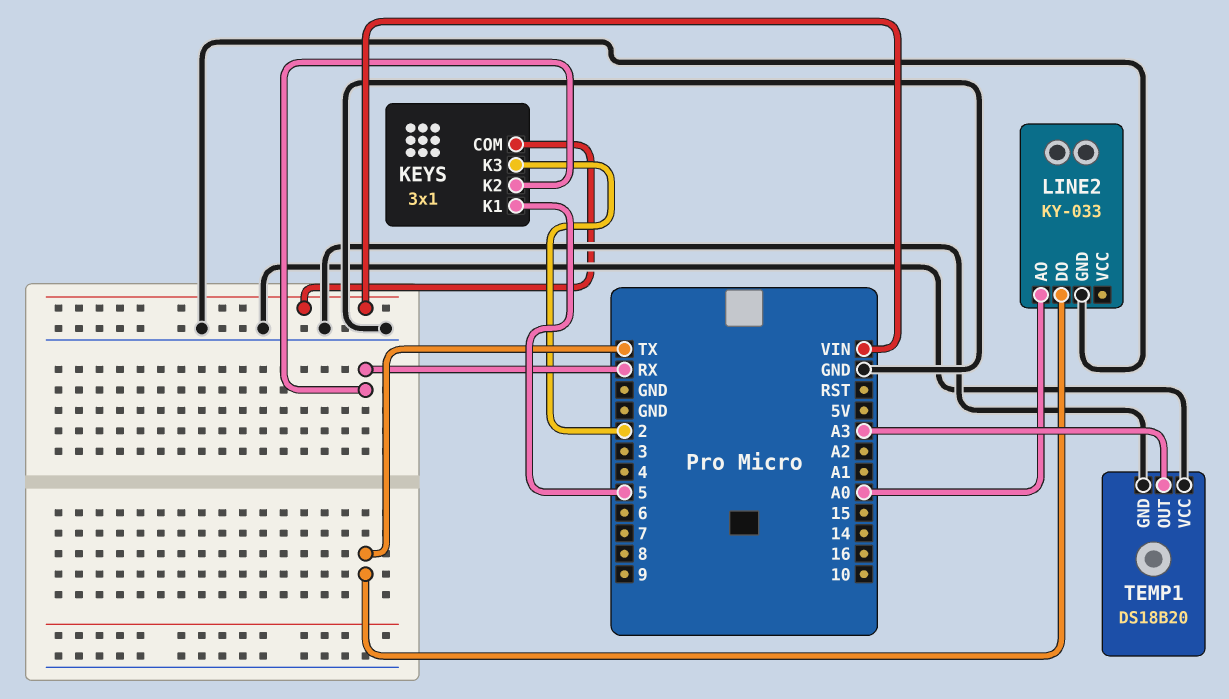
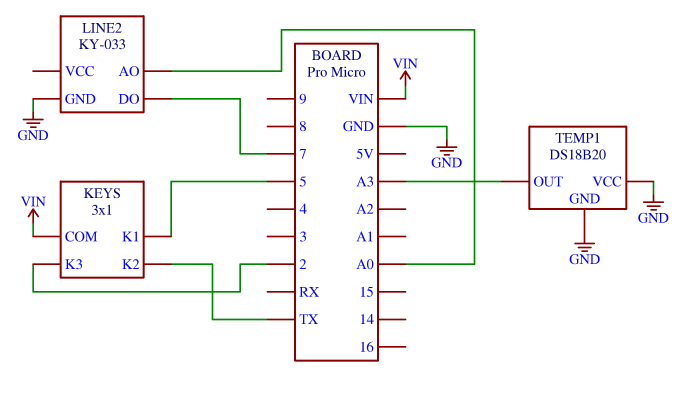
KEYS pin K2: RX -> TX
LINE2 pin DO: TX -> 7

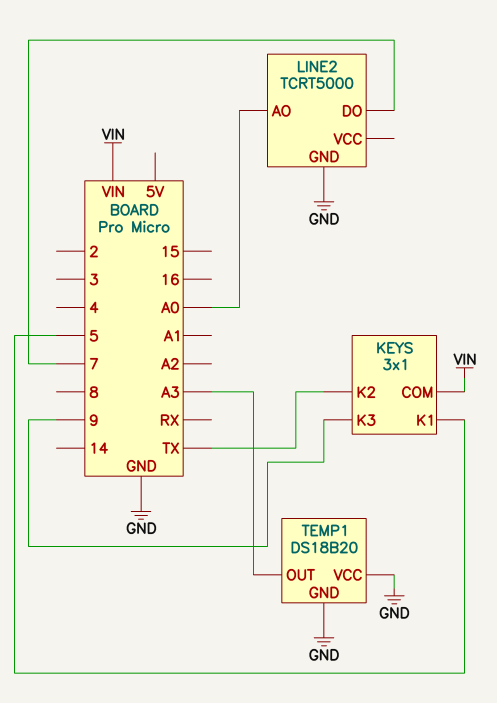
KEYS pin K3: 2 -> 9
LINE2: KY-033 -> TCRT5000

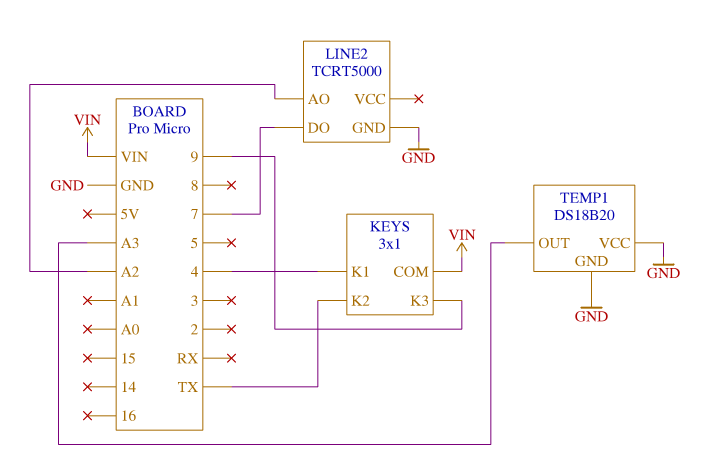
KEYS pin K1: 5 -> 4
LINE2 pin AO: A0 -> A2

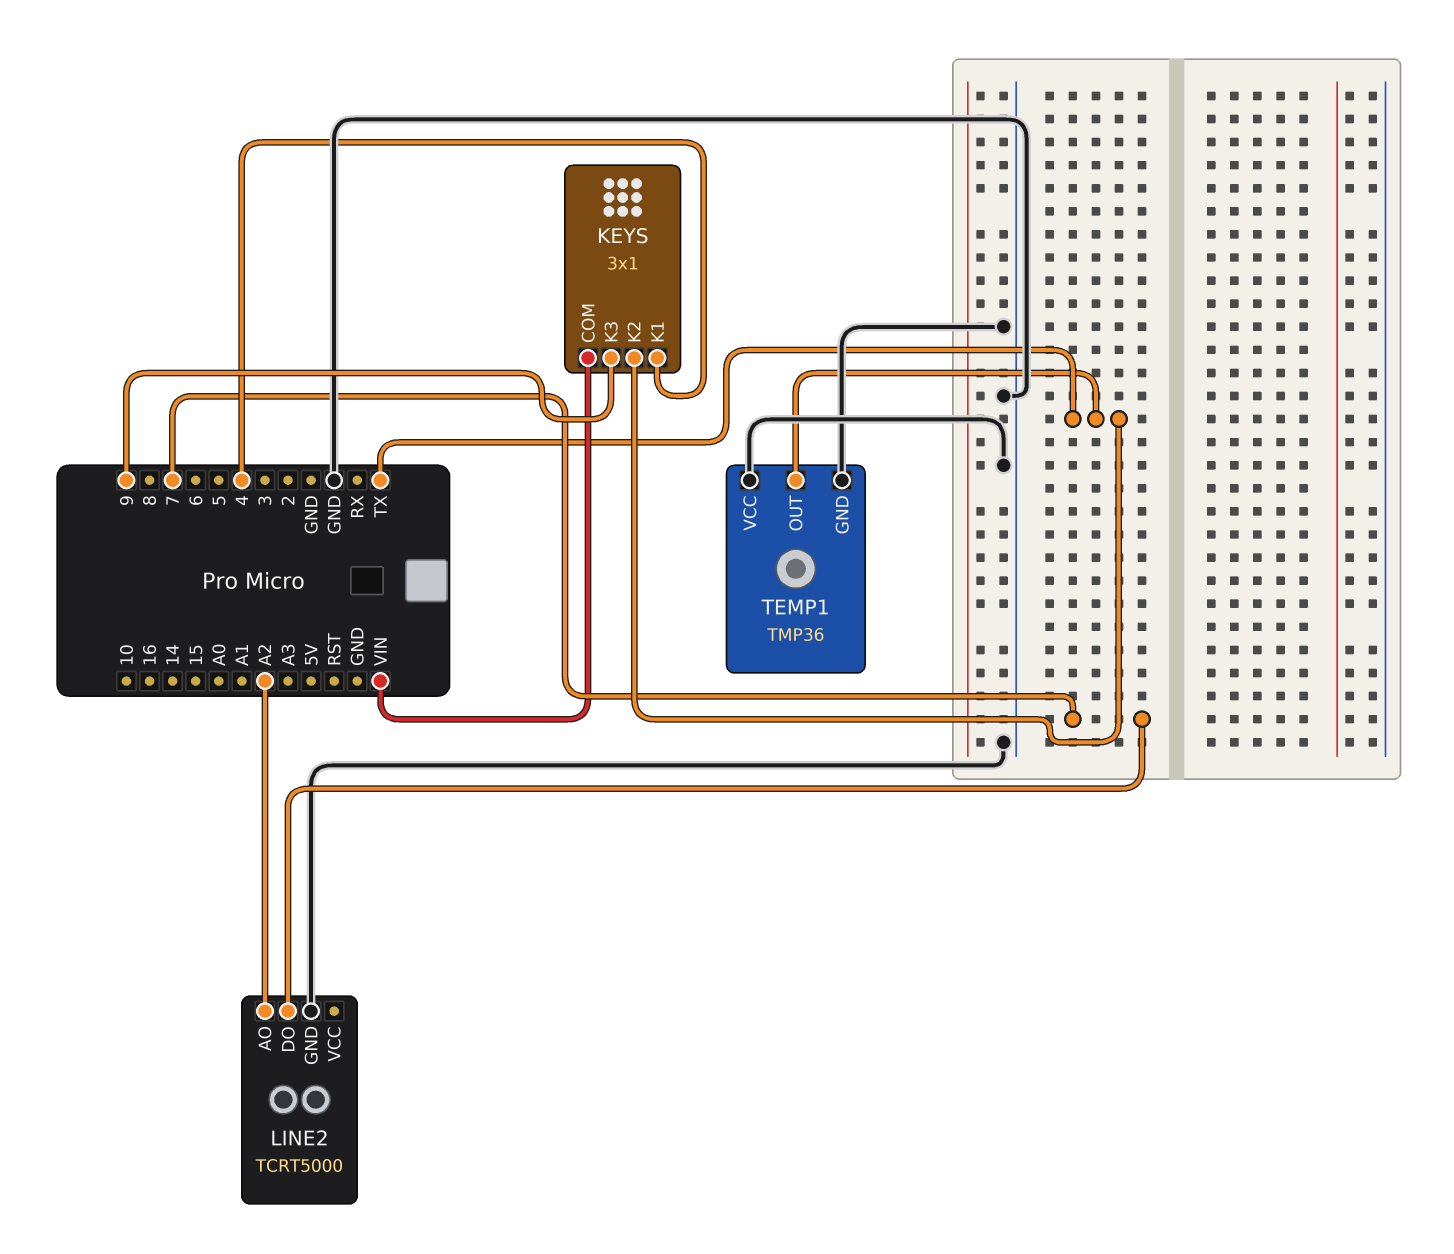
TEMP1: DS18B20 -> TMP36
TEMP1 pin OUT: A3 -> TX

